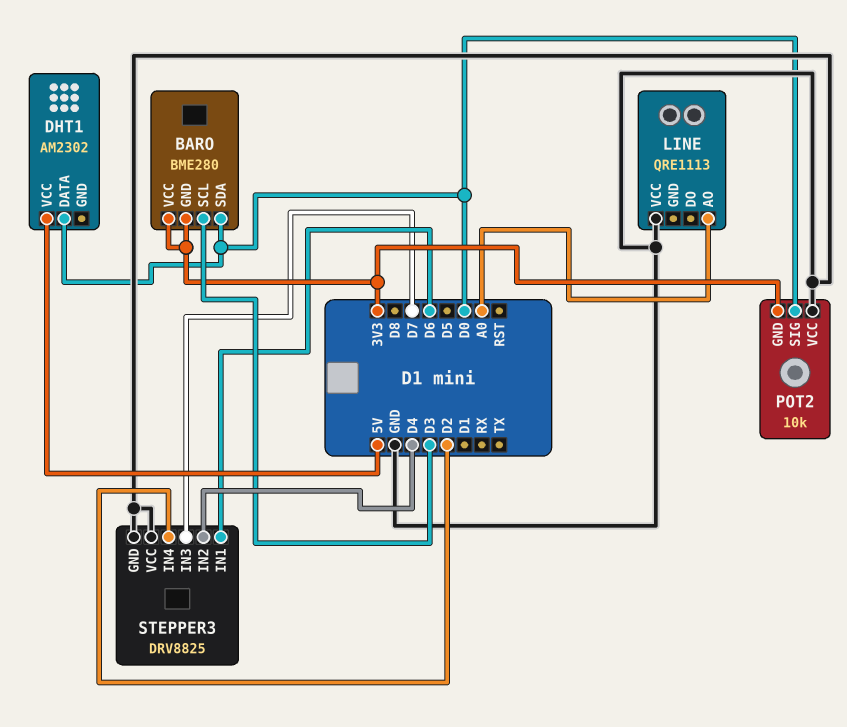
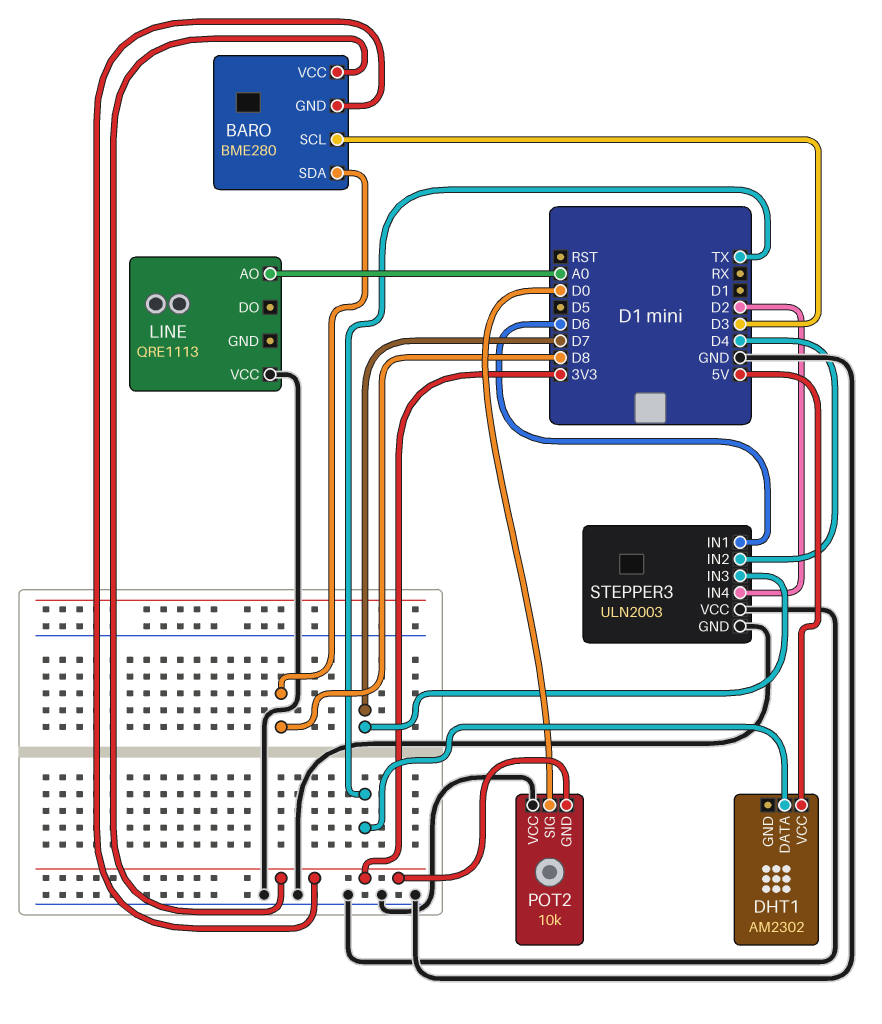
BARO pin SDA: D0 -> D8
DHT1 pin DATA: D0 -> TX
STEPPER3: DRV8825 -> ULN2003

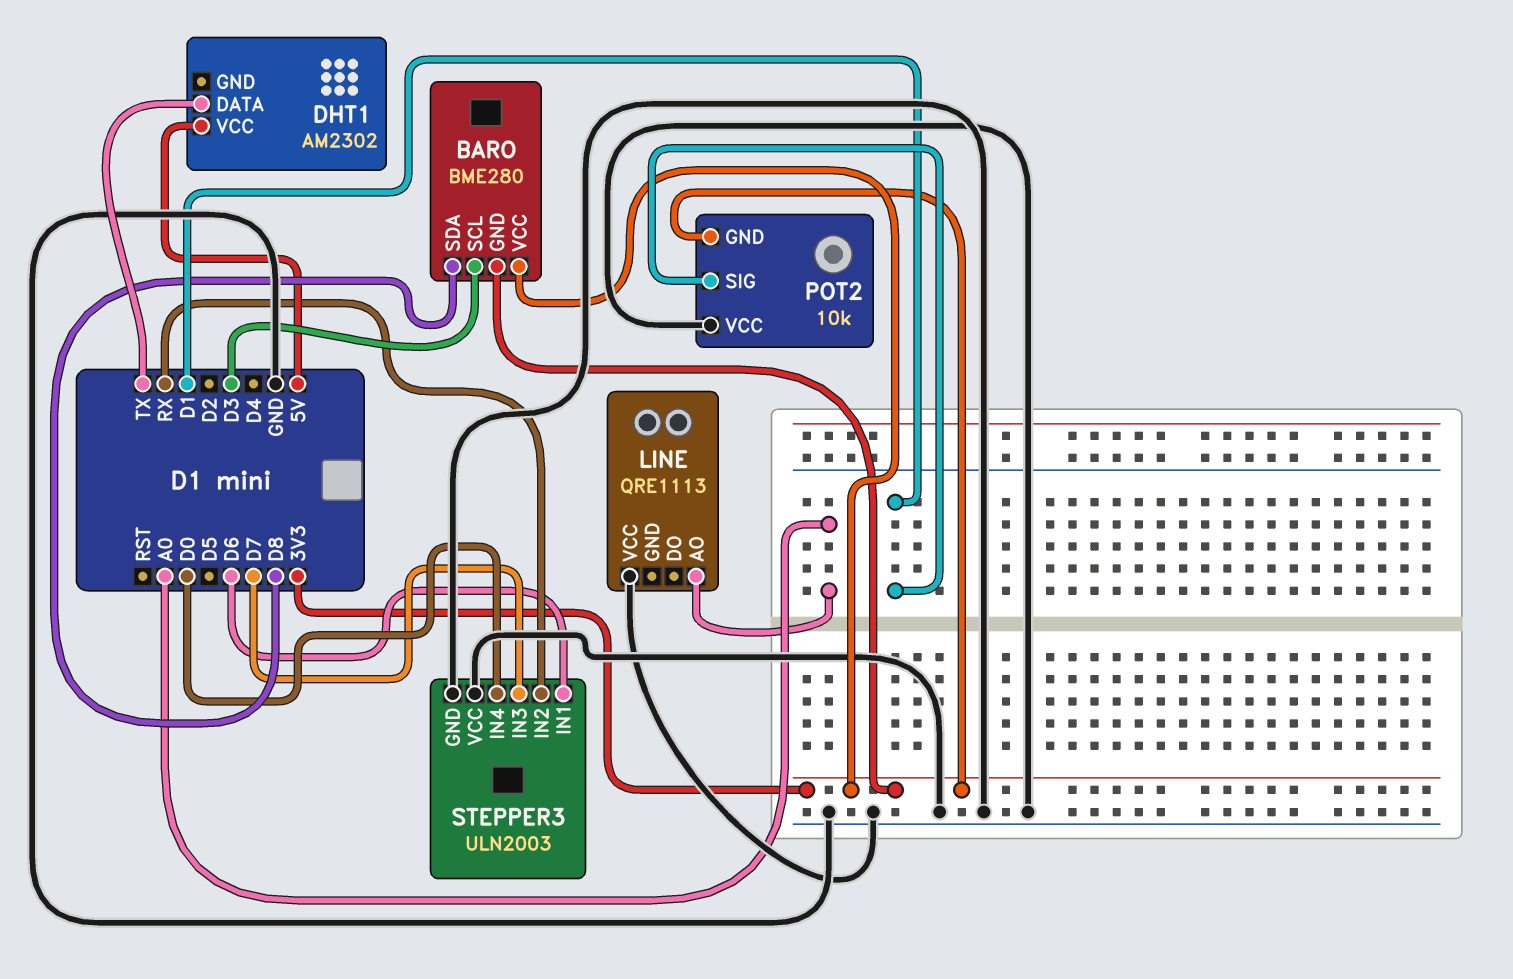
POT2 pin SIG: D0 -> D1
STEPPER3 pin IN2: D4 -> RX
STEPPER3 pin IN4: D2 -> D0

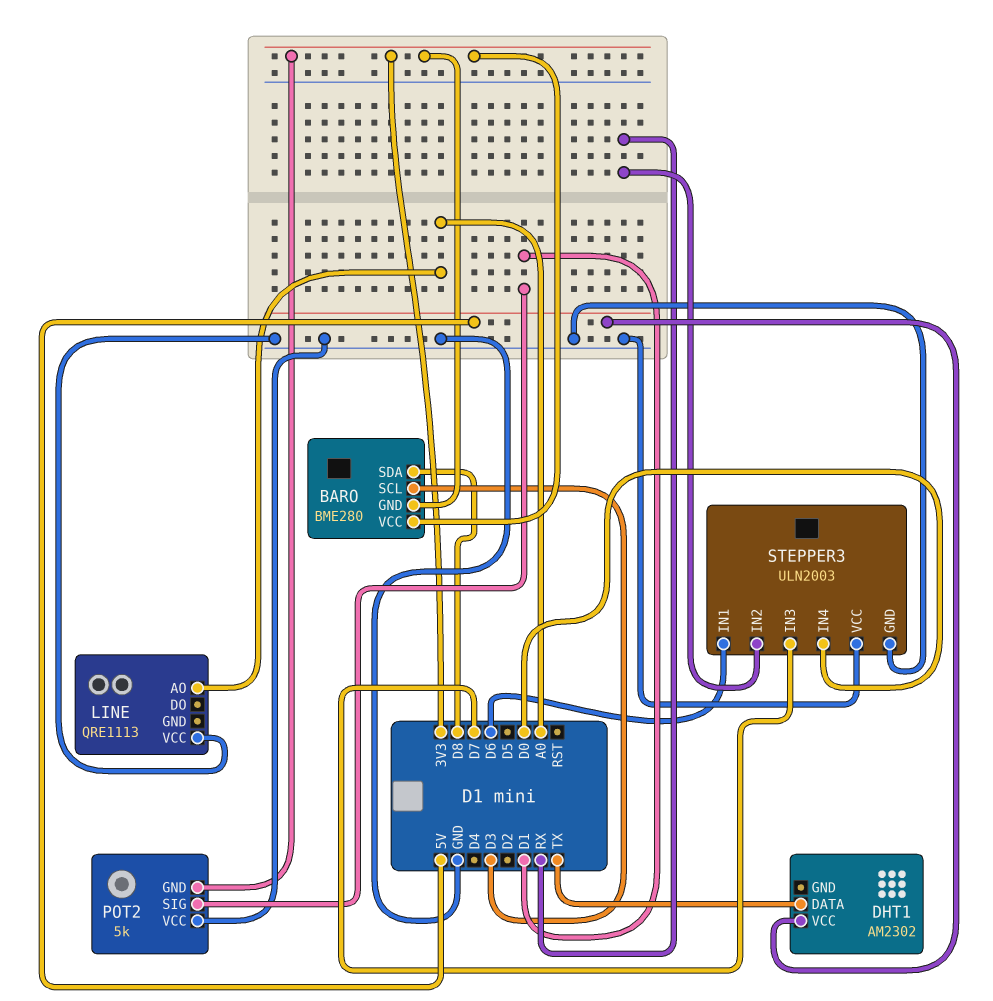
POT2: 10k -> 5k

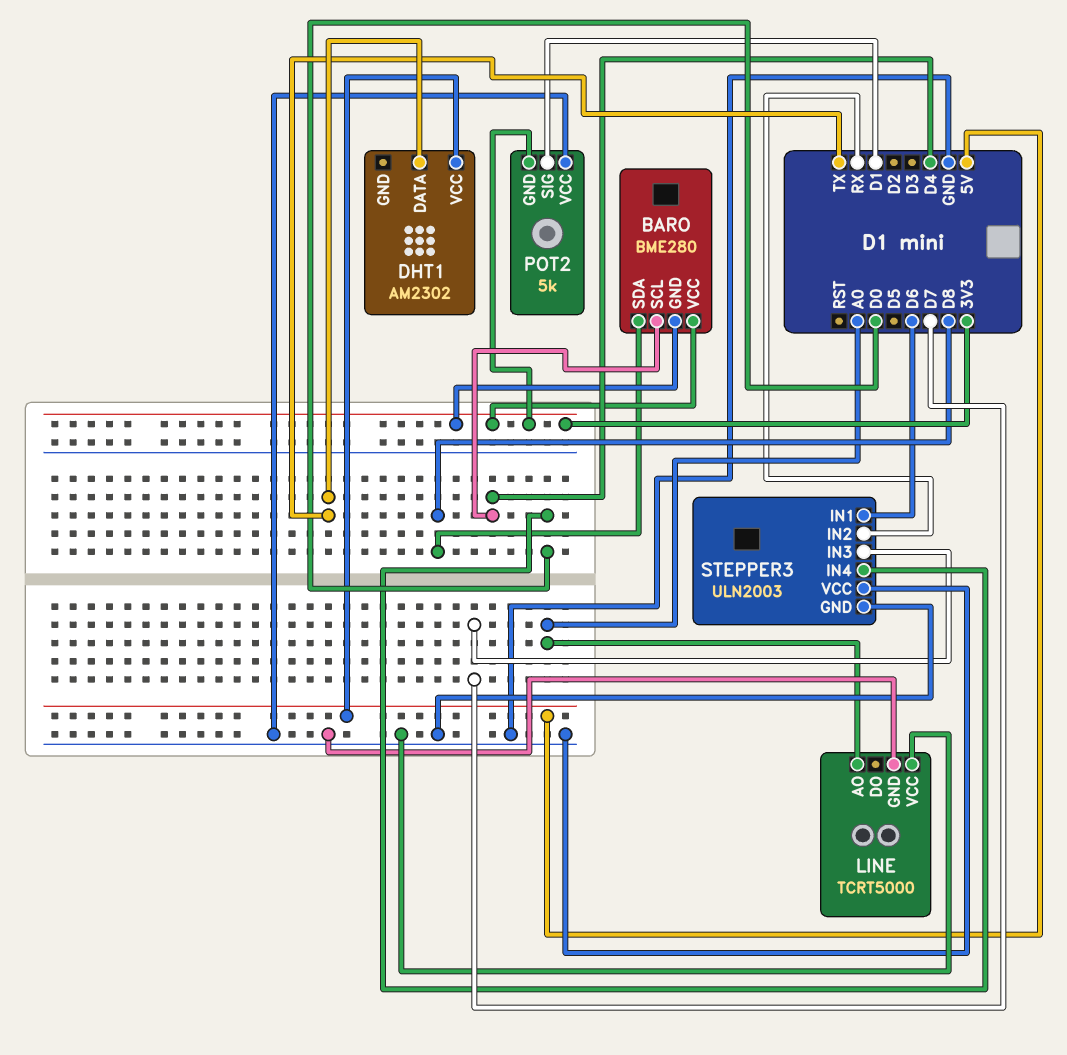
BARO pin SCL: D3 -> D4
LINE: QRE1113 -> TCRT5000
LINE pin GND: none -> GND

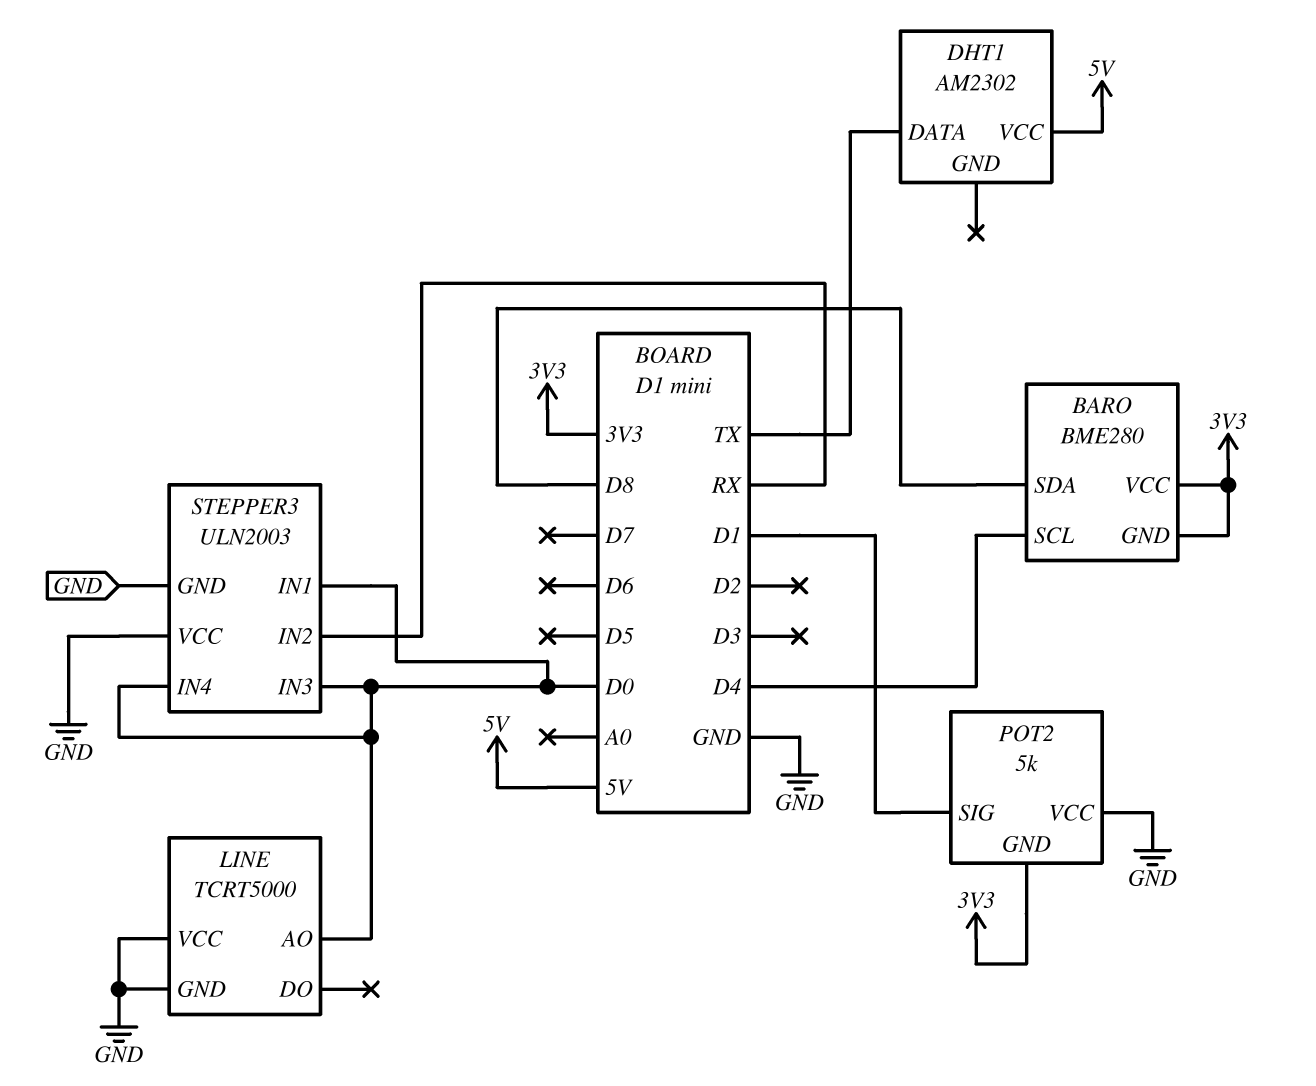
LINE pin AO: A0 -> D0
STEPPER3 pin IN1: D6 -> D0
STEPPER3 pin IN3: D7 -> D0

